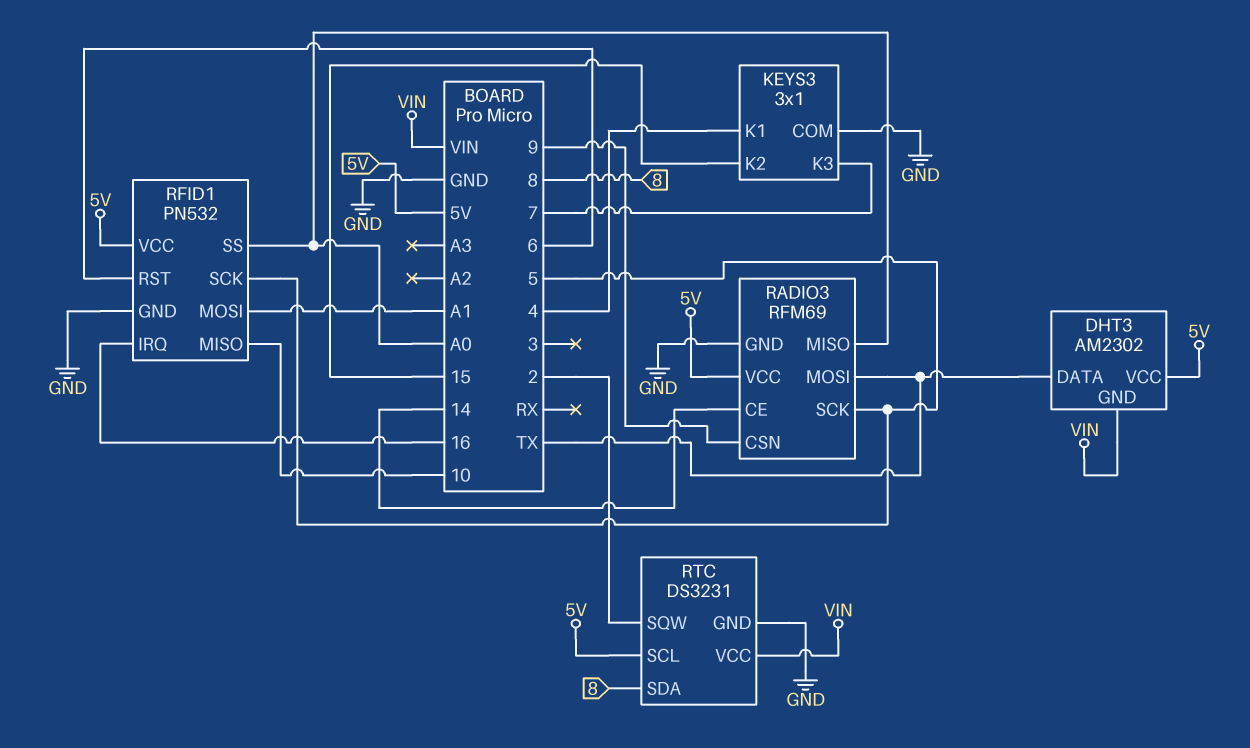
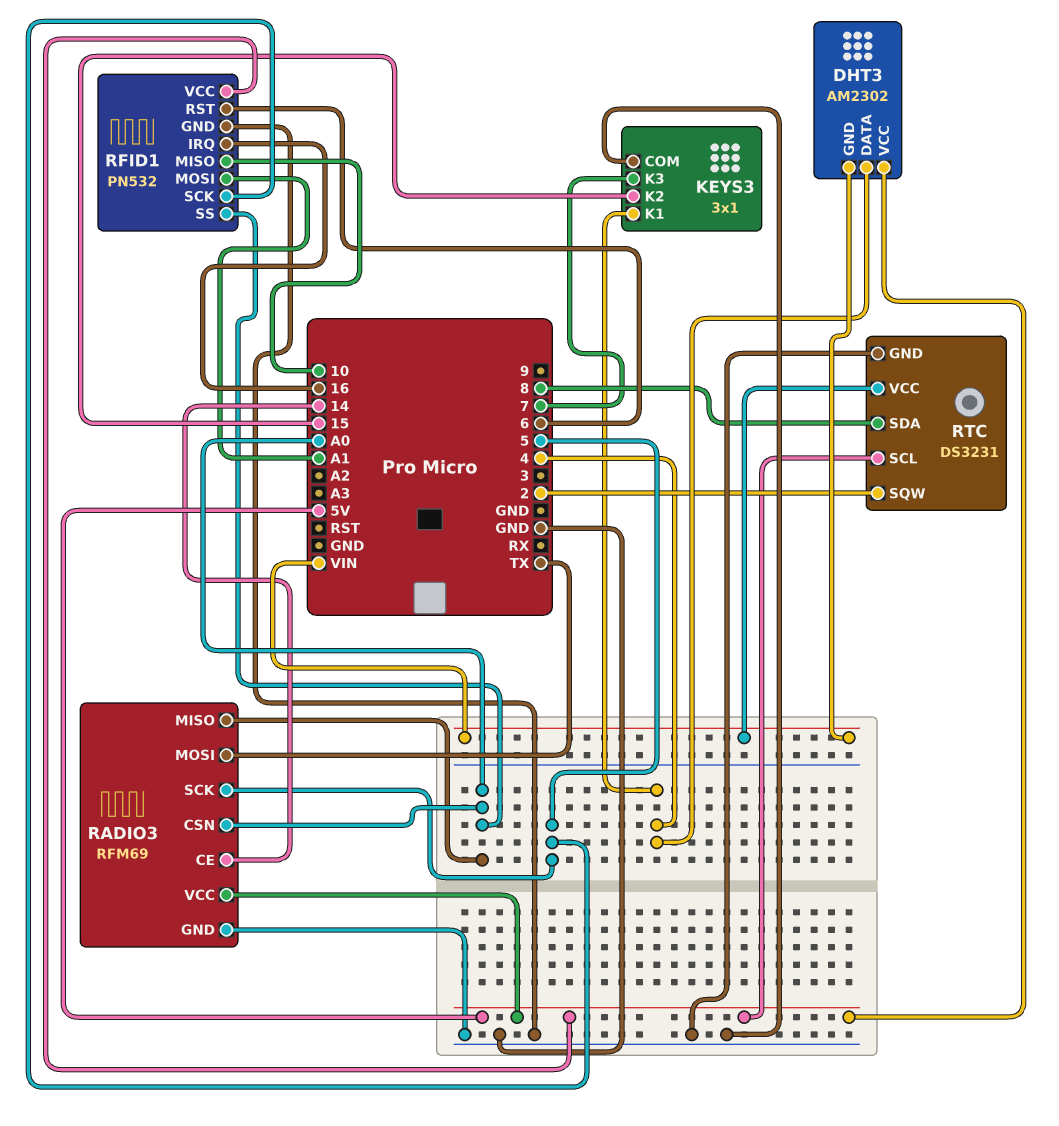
DHT3 pin DATA: TX -> 4
RADIO3 pin CSN: 9 -> A0

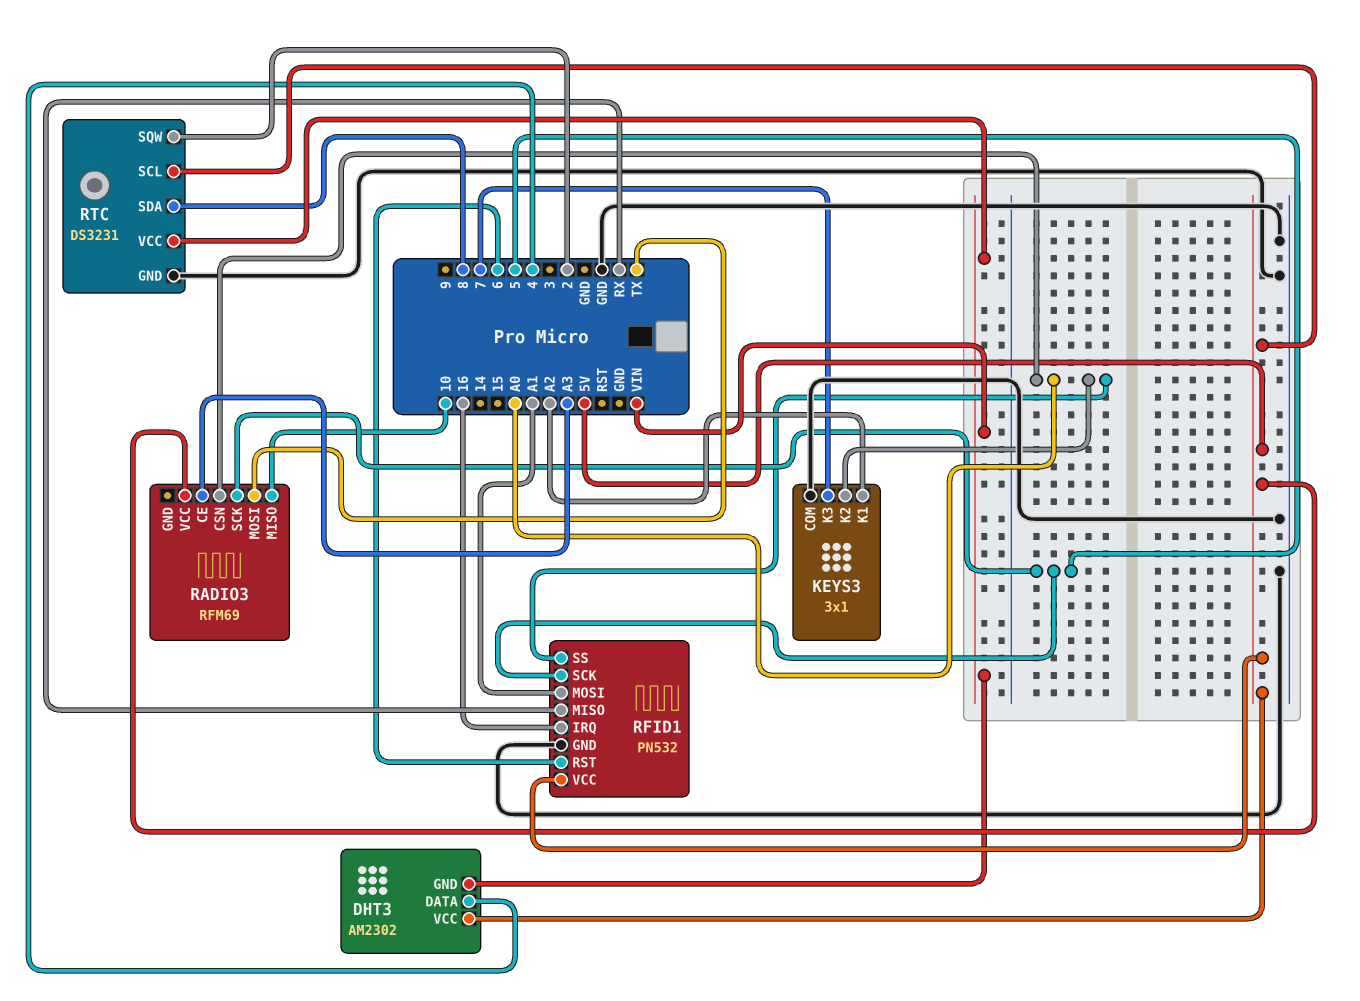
KEYS3 pin K1: 4 -> A2
KEYS3 pin K2: 15 -> A0
RADIO3 pin CE: 14 -> A3
RADIO3 pin GND: GND -> none
RADIO3 pin MISO: A0 -> 10
RFID1 pin MISO: 10 -> RX

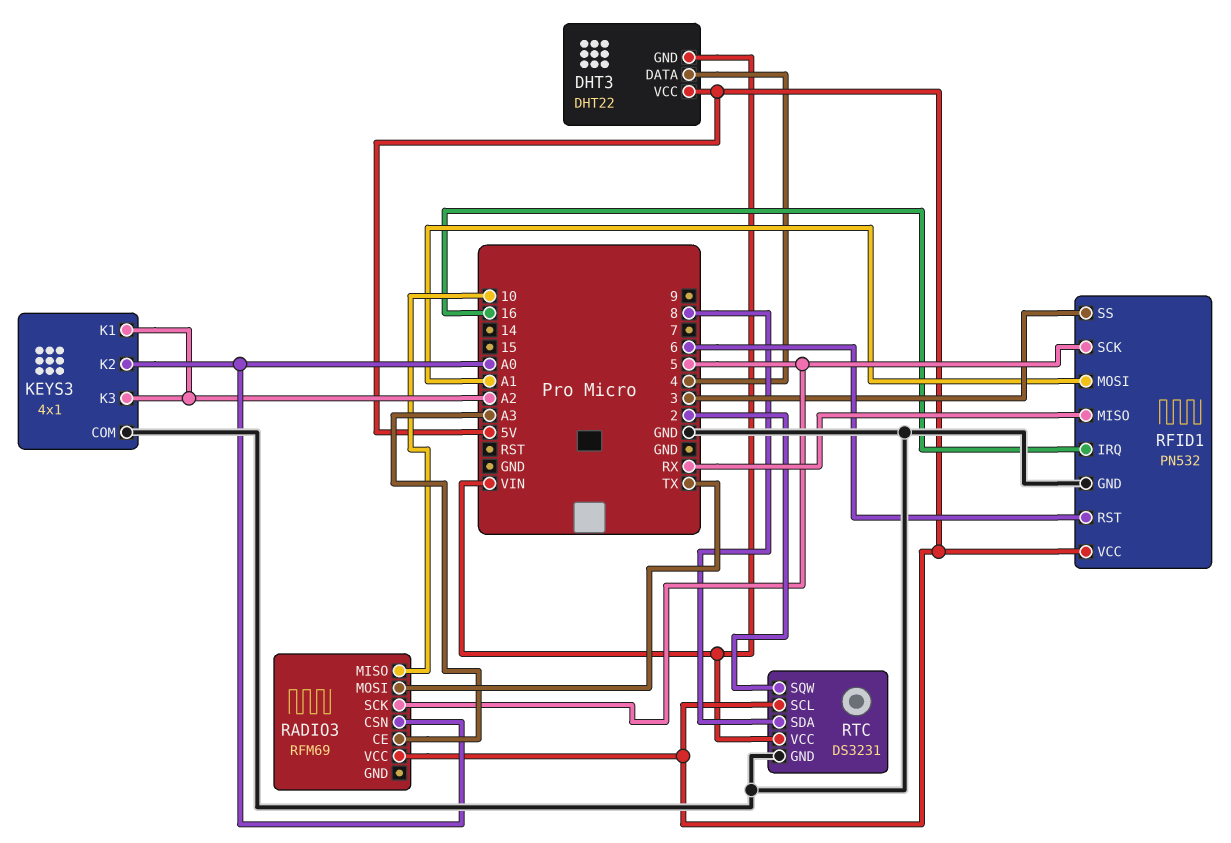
DHT3: AM2302 -> DHT22
KEYS3: 3x1 -> 4x1
KEYS3 pin K3: 7 -> A2
RFID1 pin SS: A0 -> 3

